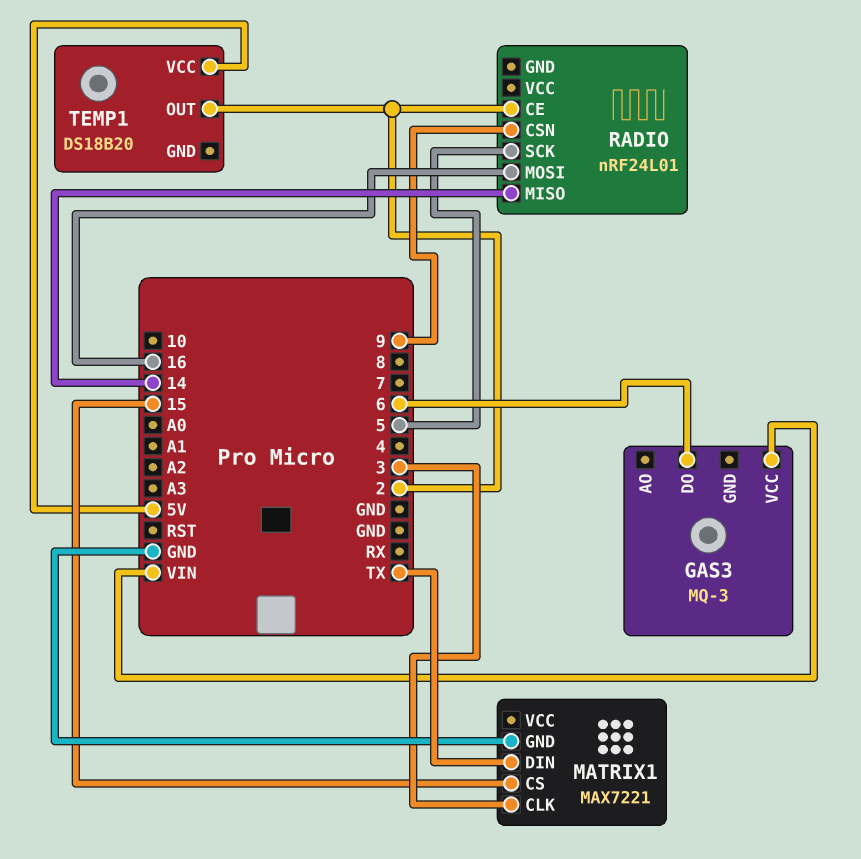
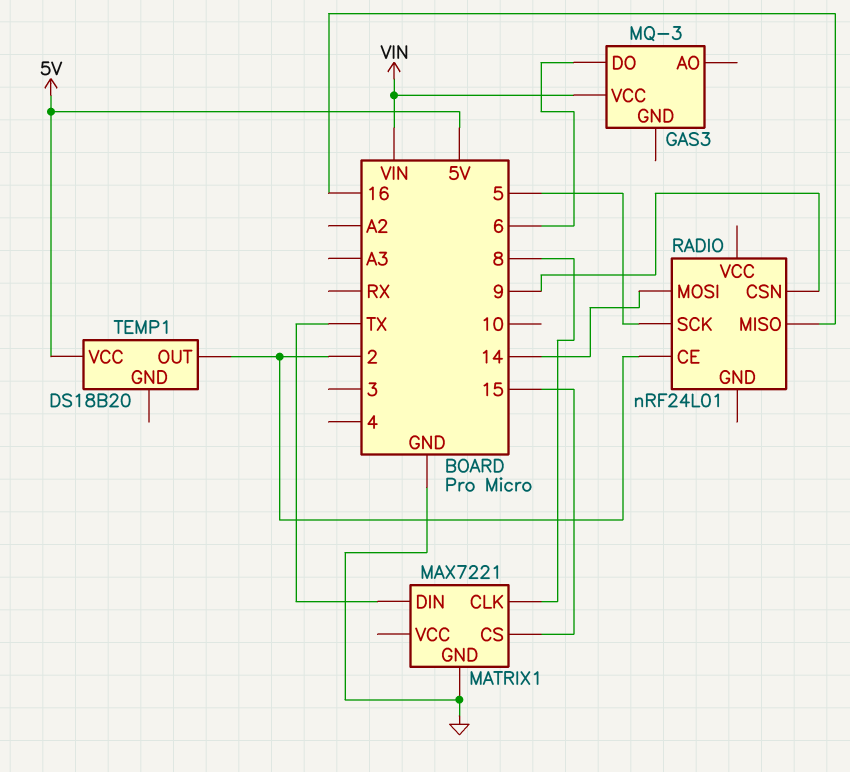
MATRIX1 pin CLK: 3 -> 8
RADIO pin MISO: 14 -> 16
RADIO pin MOSI: 16 -> 14

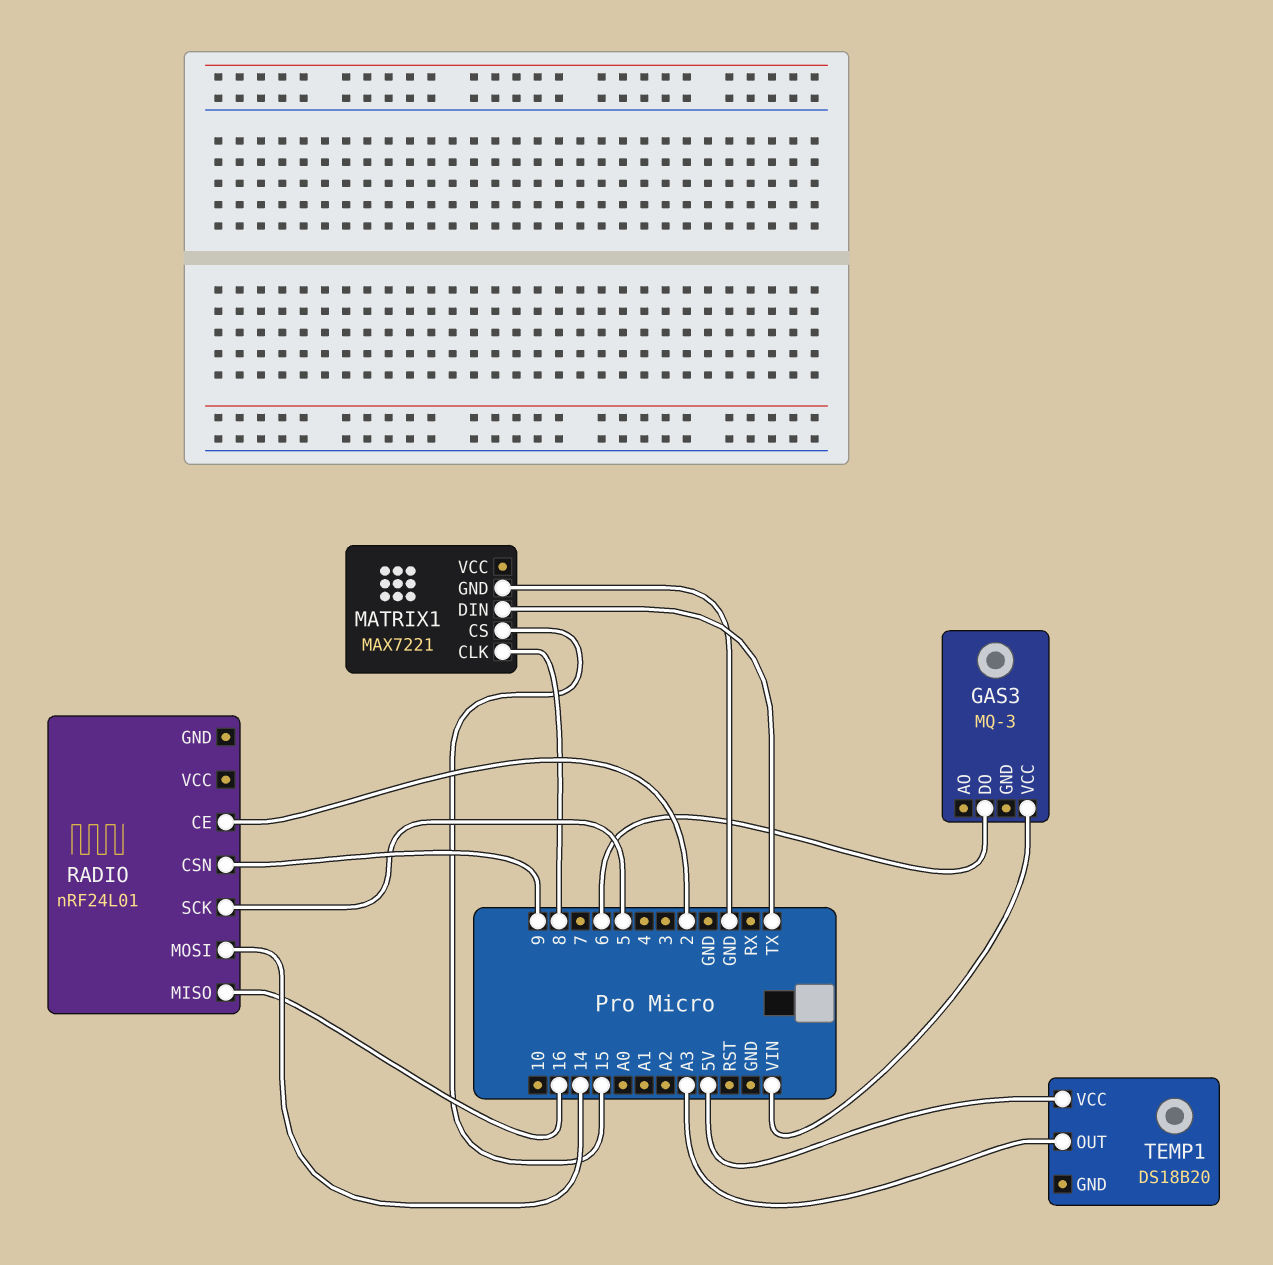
TEMP1 pin OUT: 2 -> A3

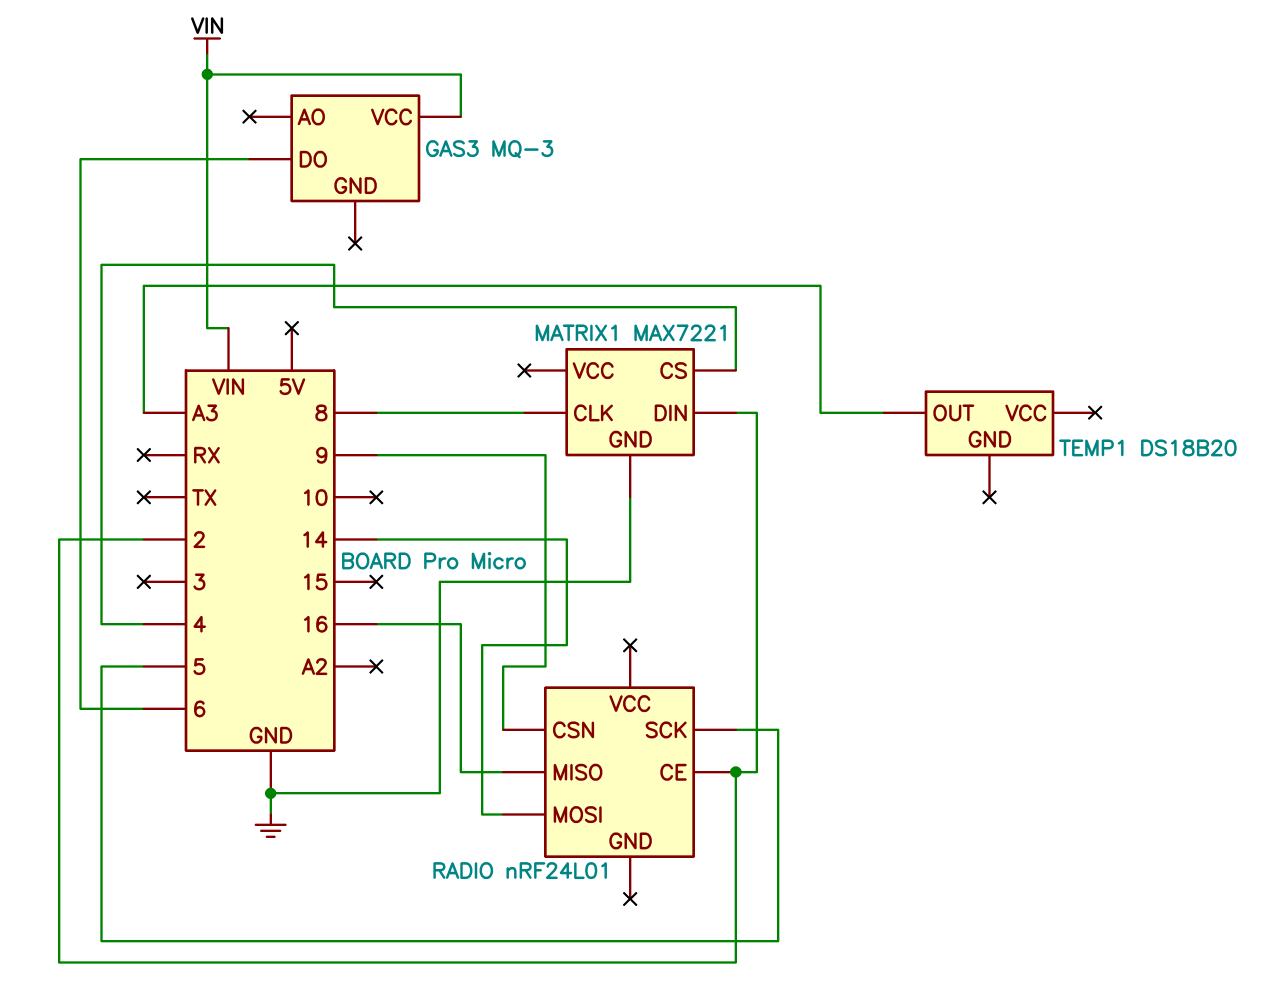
MATRIX1 pin CS: 15 -> 4
MATRIX1 pin DIN: TX -> 2
TEMP1 pin VCC: 5V -> none

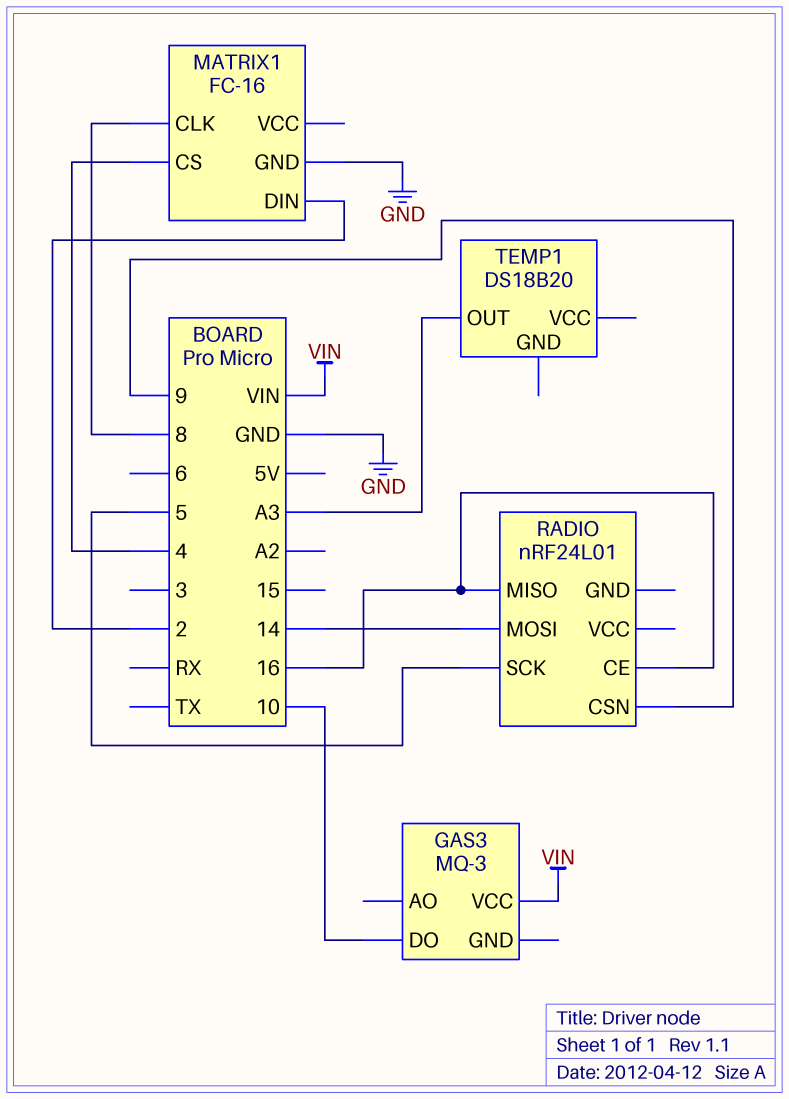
GAS3 pin DO: 6 -> 10
MATRIX1: MAX7221 -> FC-16
RADIO pin CE: 2 -> 16

